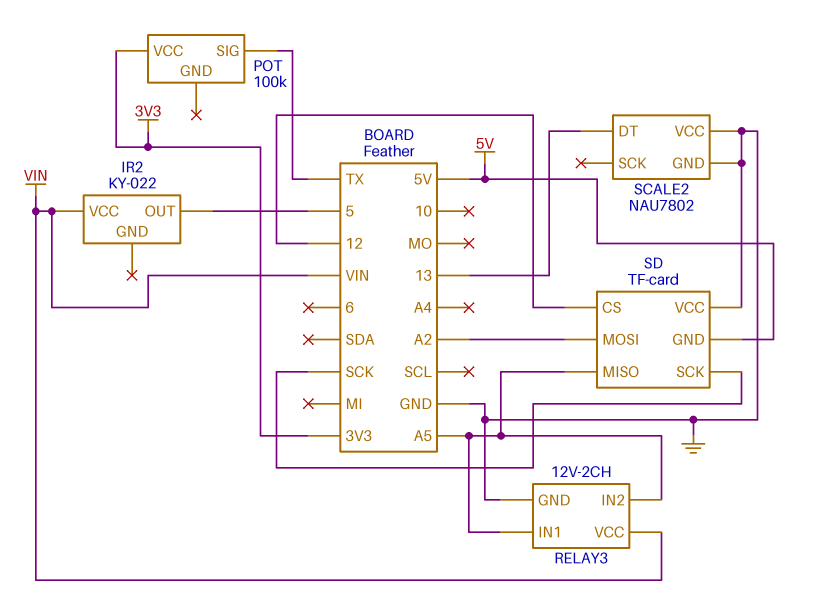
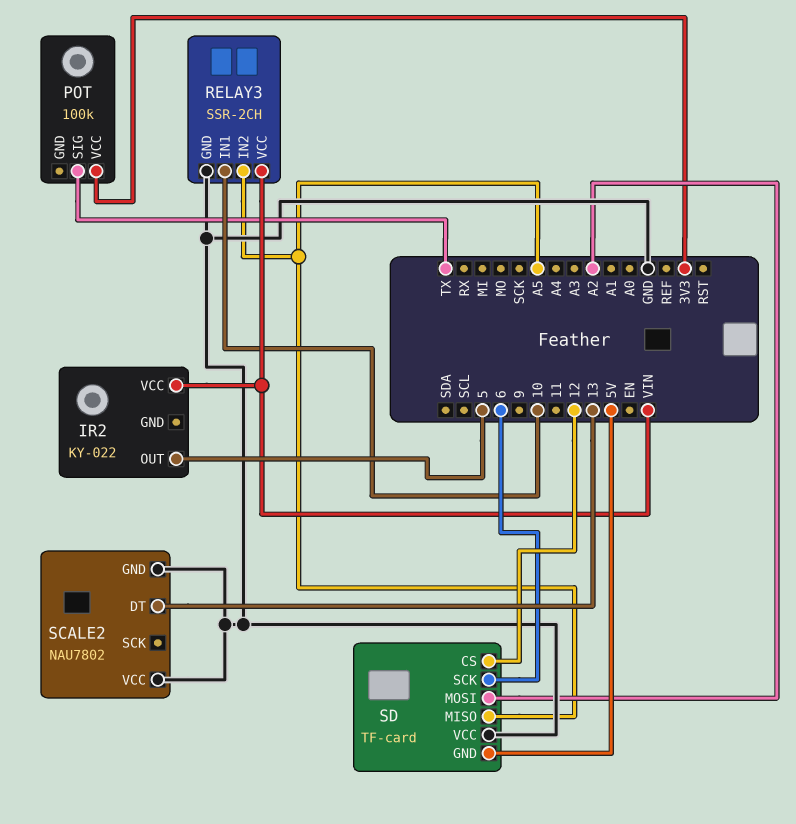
RELAY3: 12V-2CH -> SSR-2CH
RELAY3 pin IN1: A5 -> 10
SD pin SCK: SCK -> 6

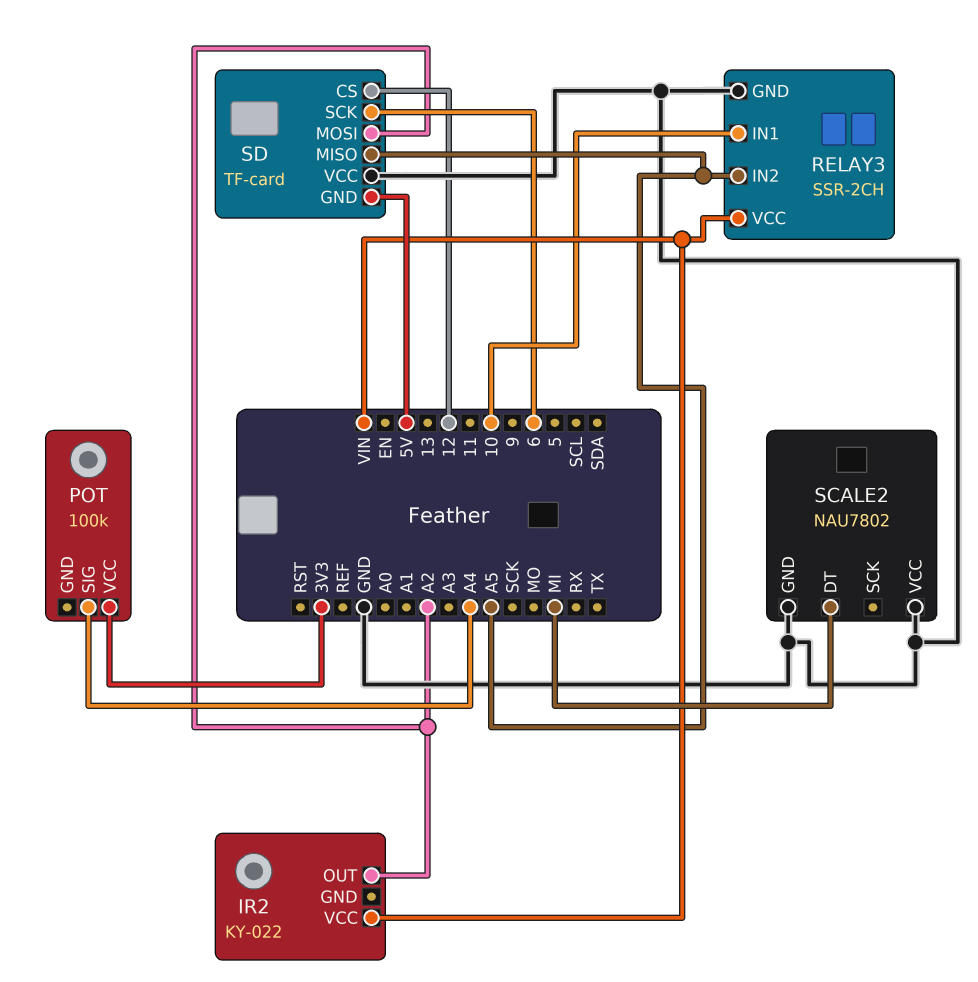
IR2 pin OUT: 5 -> A2
POT pin SIG: TX -> A4
SCALE2 pin DT: 13 -> MI

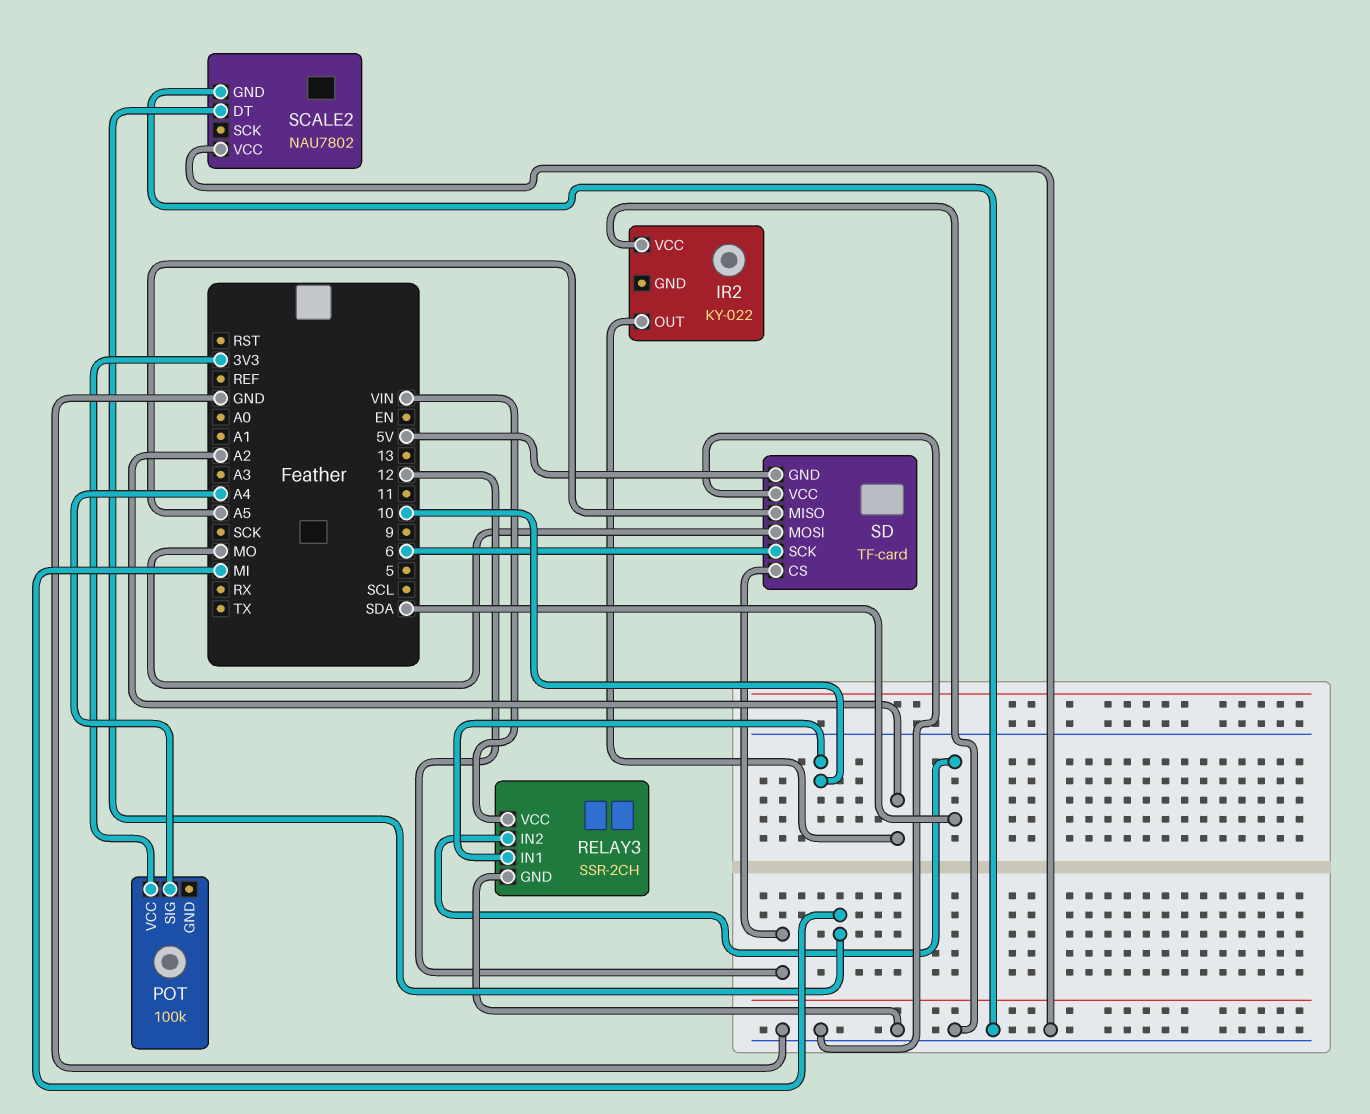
IR2 pin VCC: VIN -> GND
RELAY3 pin IN2: A5 -> SDA
SD pin MOSI: A2 -> MO

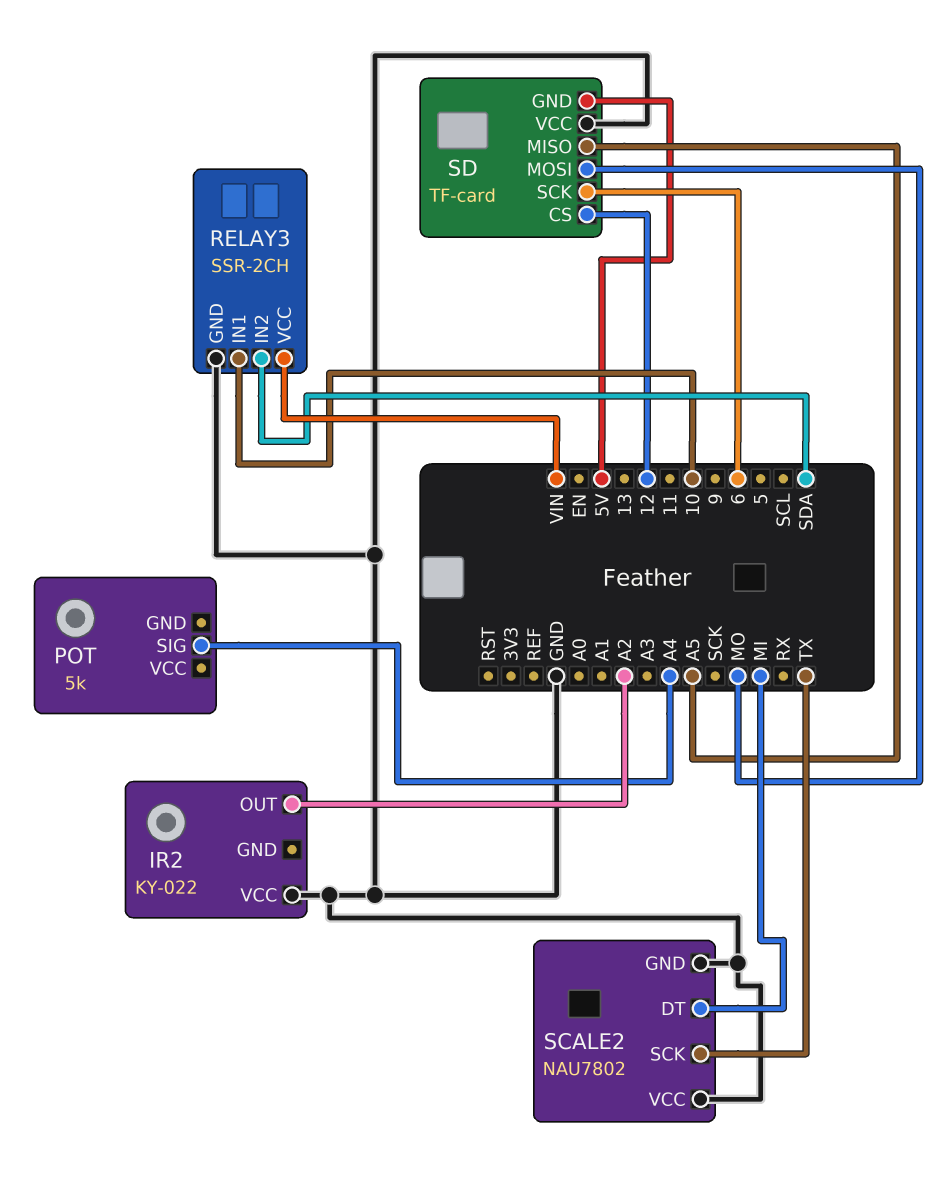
POT: 100k -> 5k
POT pin VCC: 3V3 -> none
SCALE2 pin SCK: none -> TX

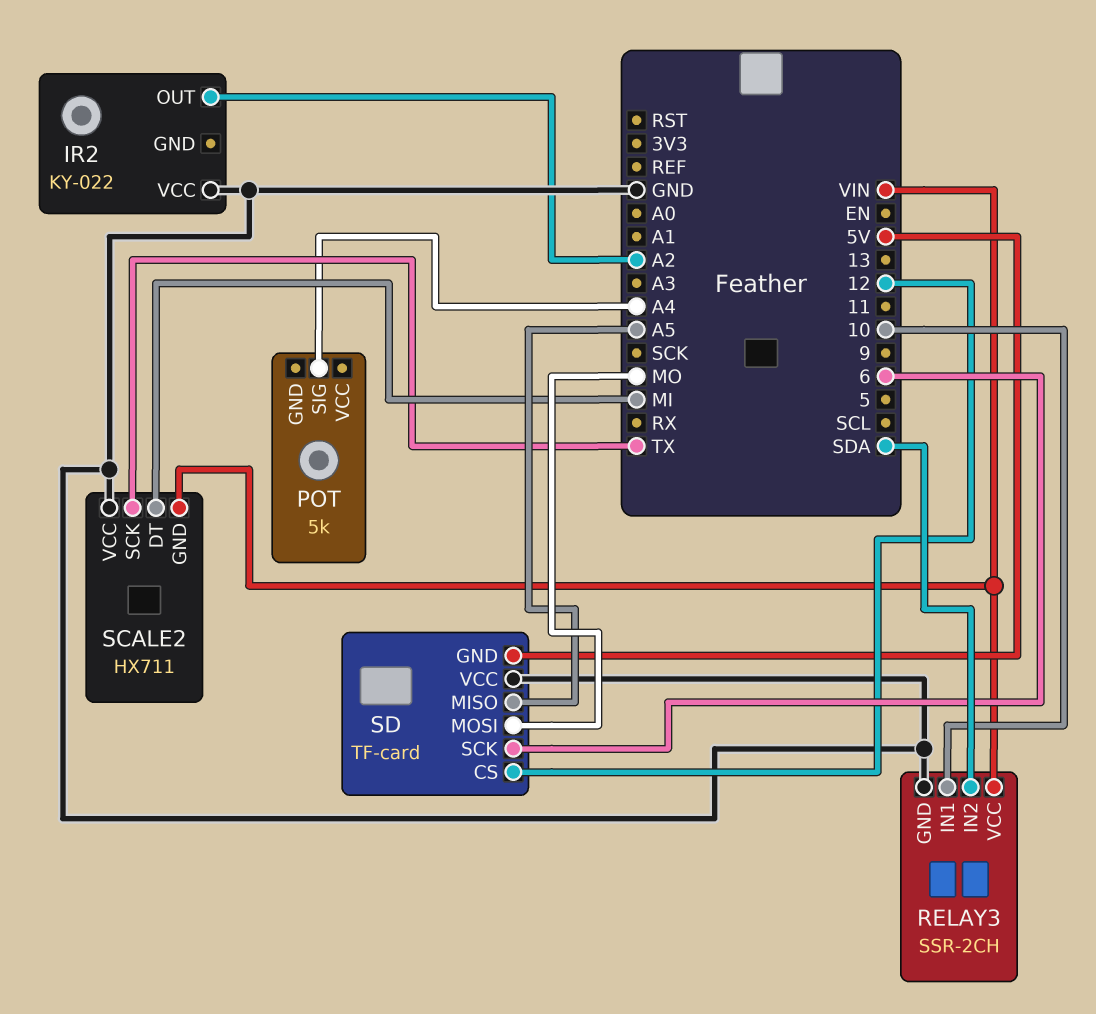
SCALE2: NAU7802 -> HX711
SCALE2 pin GND: GND -> VIN

